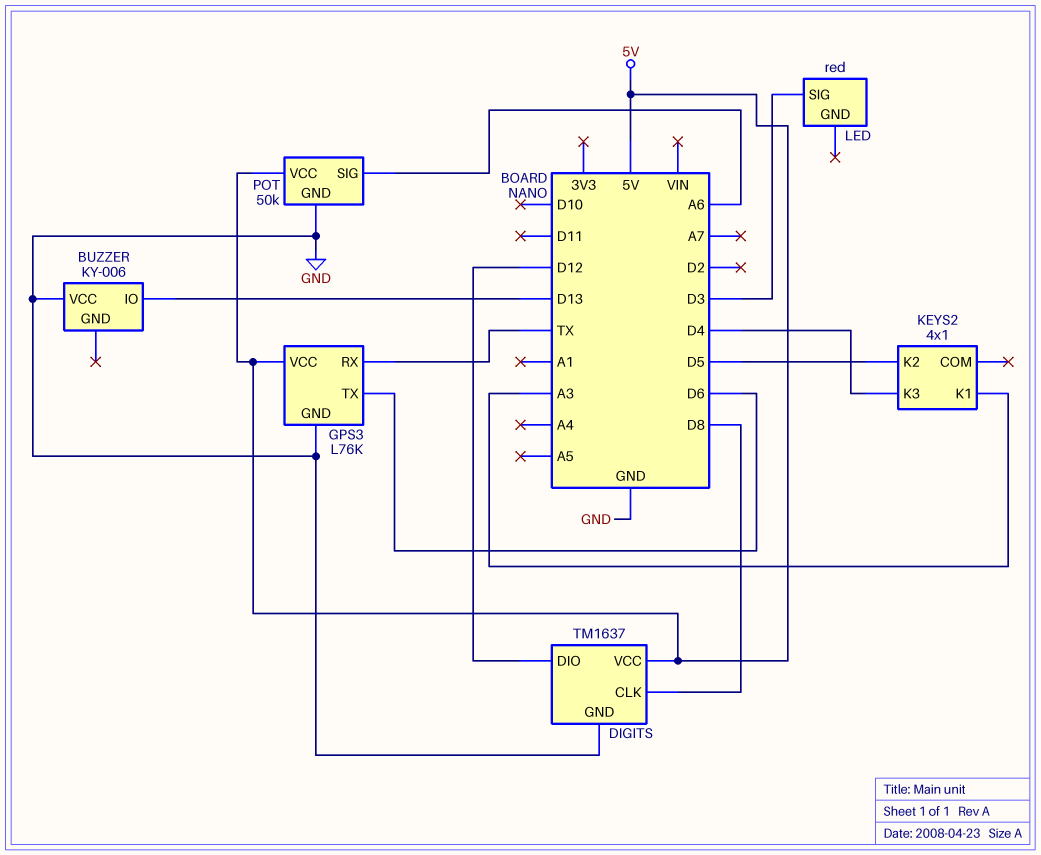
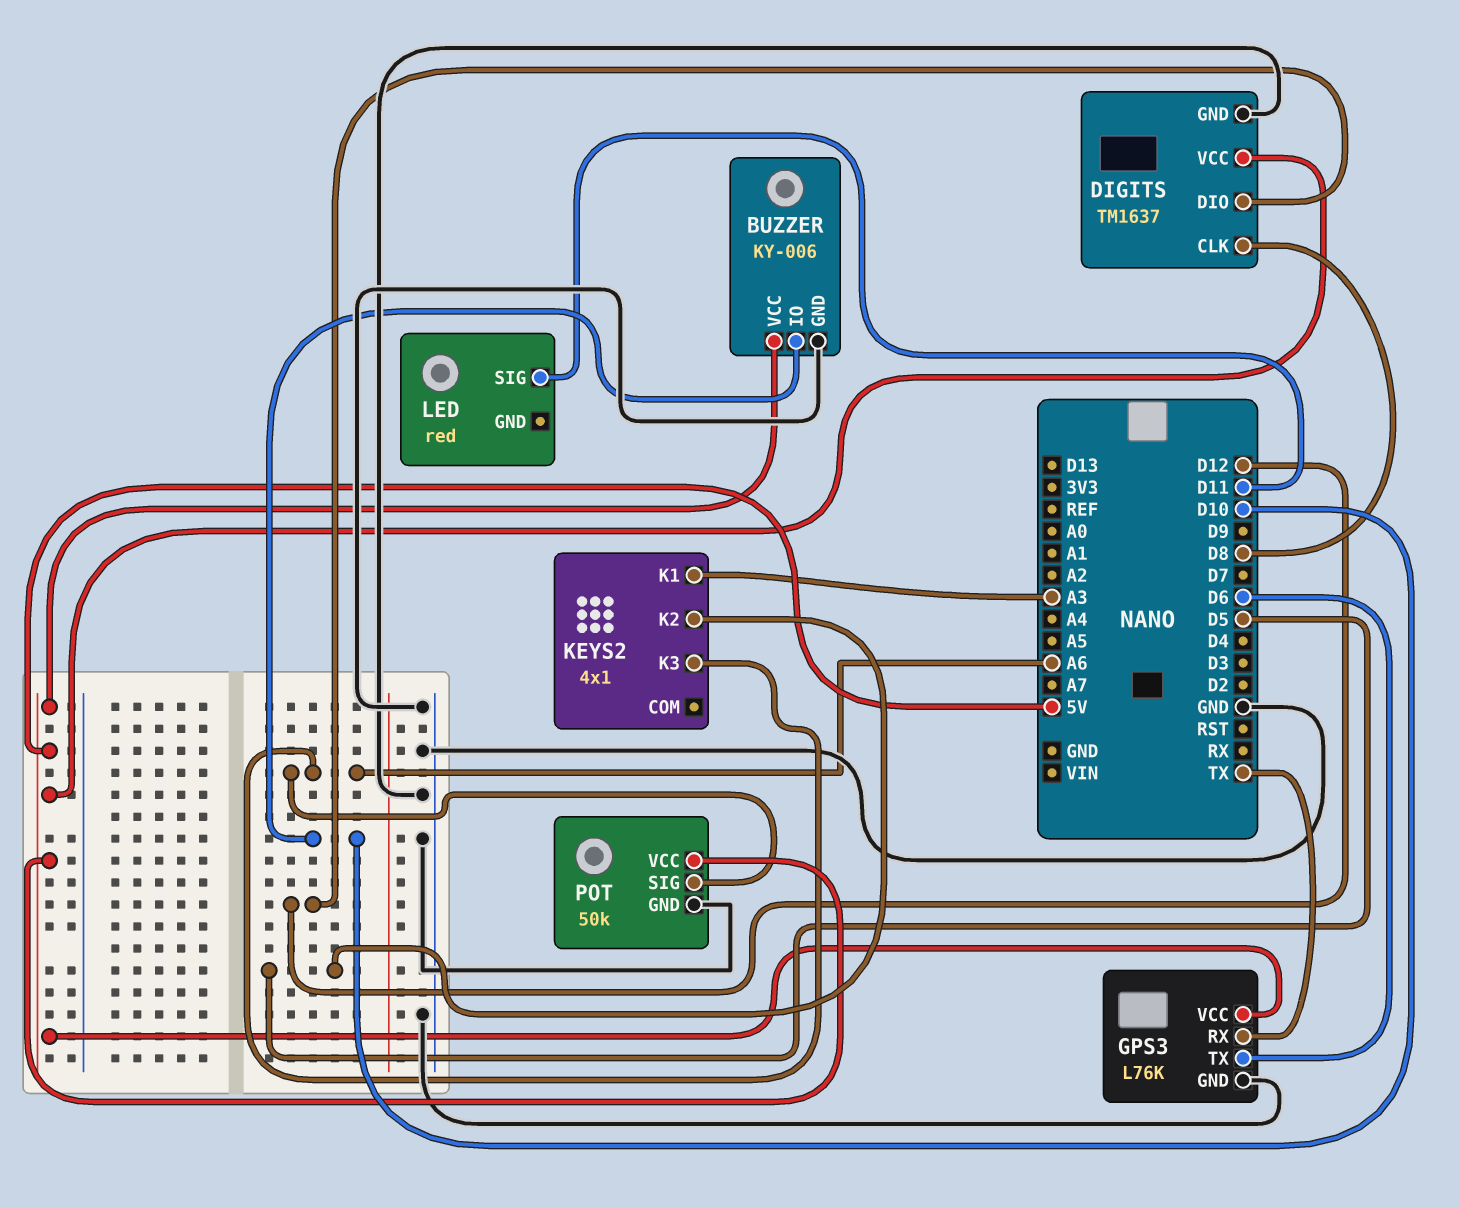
BUZZER pin GND: none -> GND
BUZZER pin IO: D13 -> D10
BUZZER pin VCC: GND -> 5V
KEYS2 pin K3: D4 -> A6
LED pin SIG: D3 -> D11

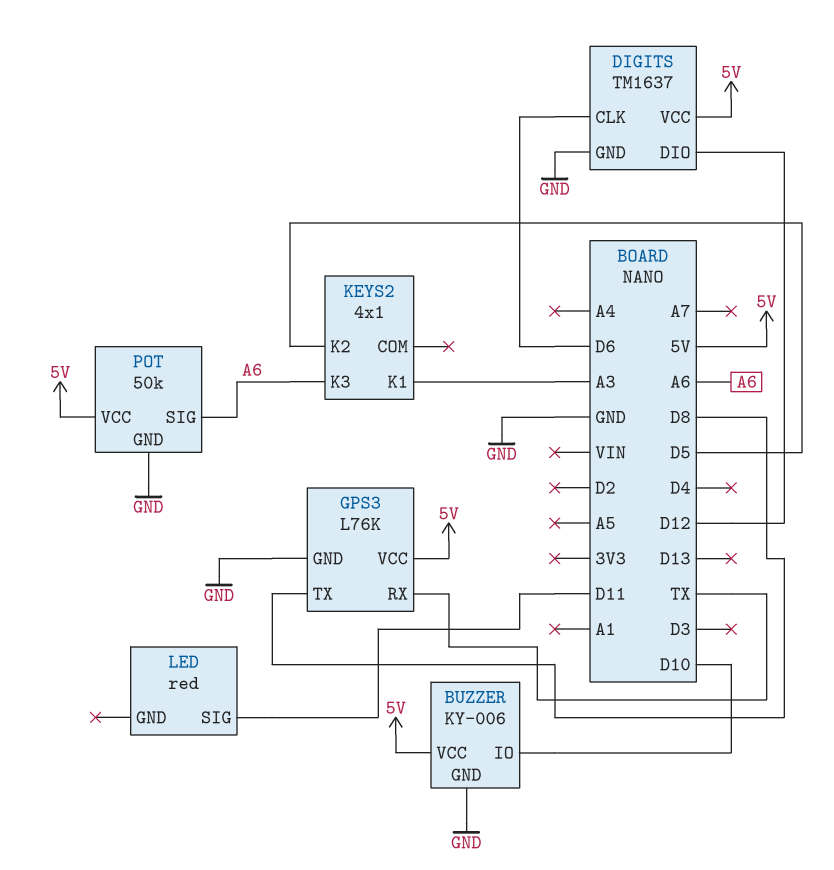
DIGITS pin CLK: D8 -> D6
GPS3 pin TX: D6 -> D8

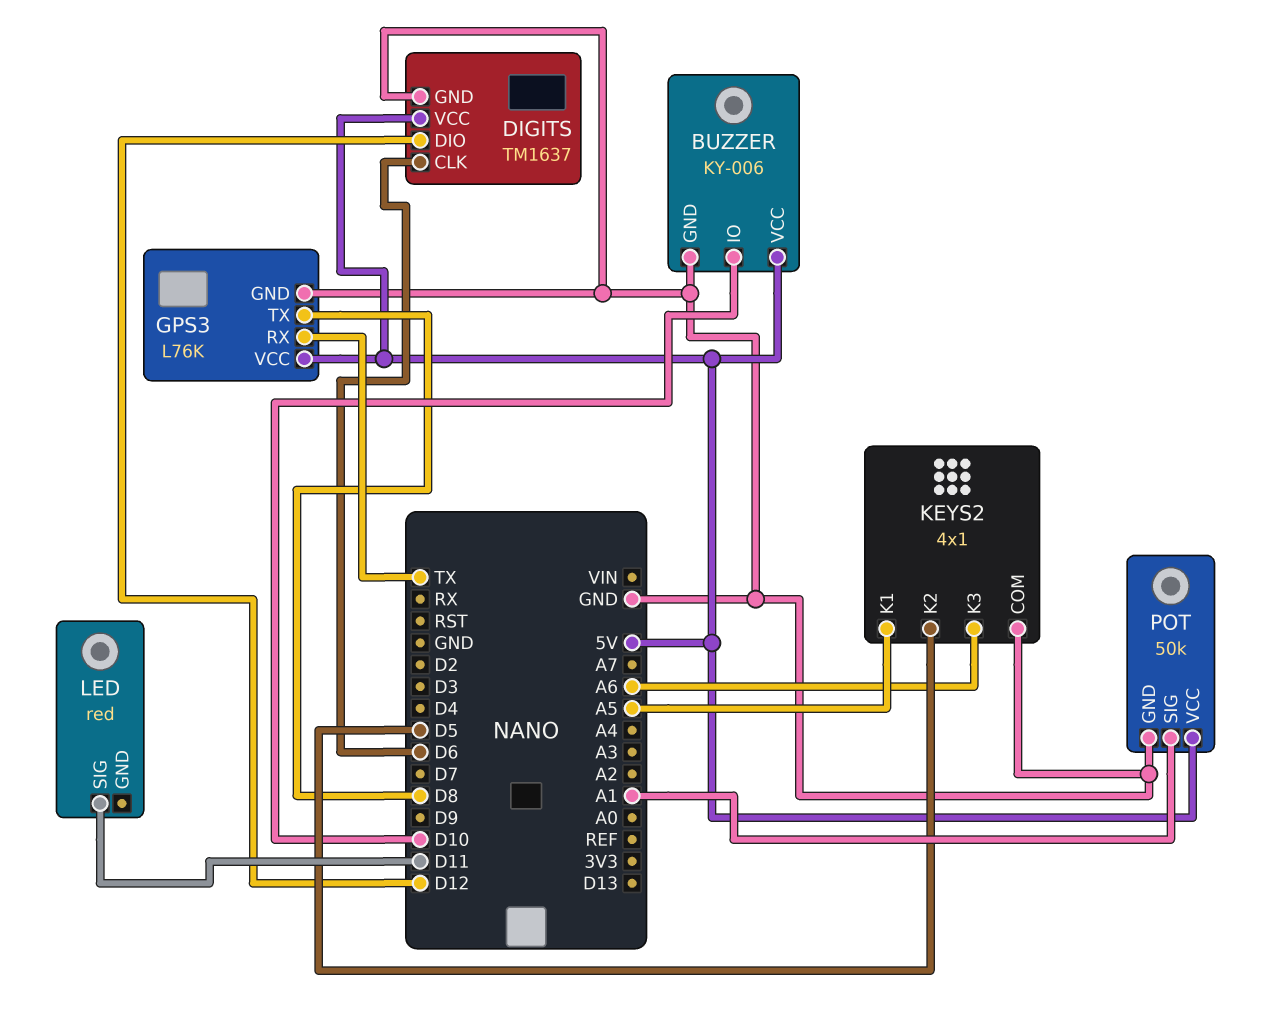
KEYS2 pin COM: none -> GND
KEYS2 pin K1: A3 -> A5
POT pin SIG: A6 -> A1

